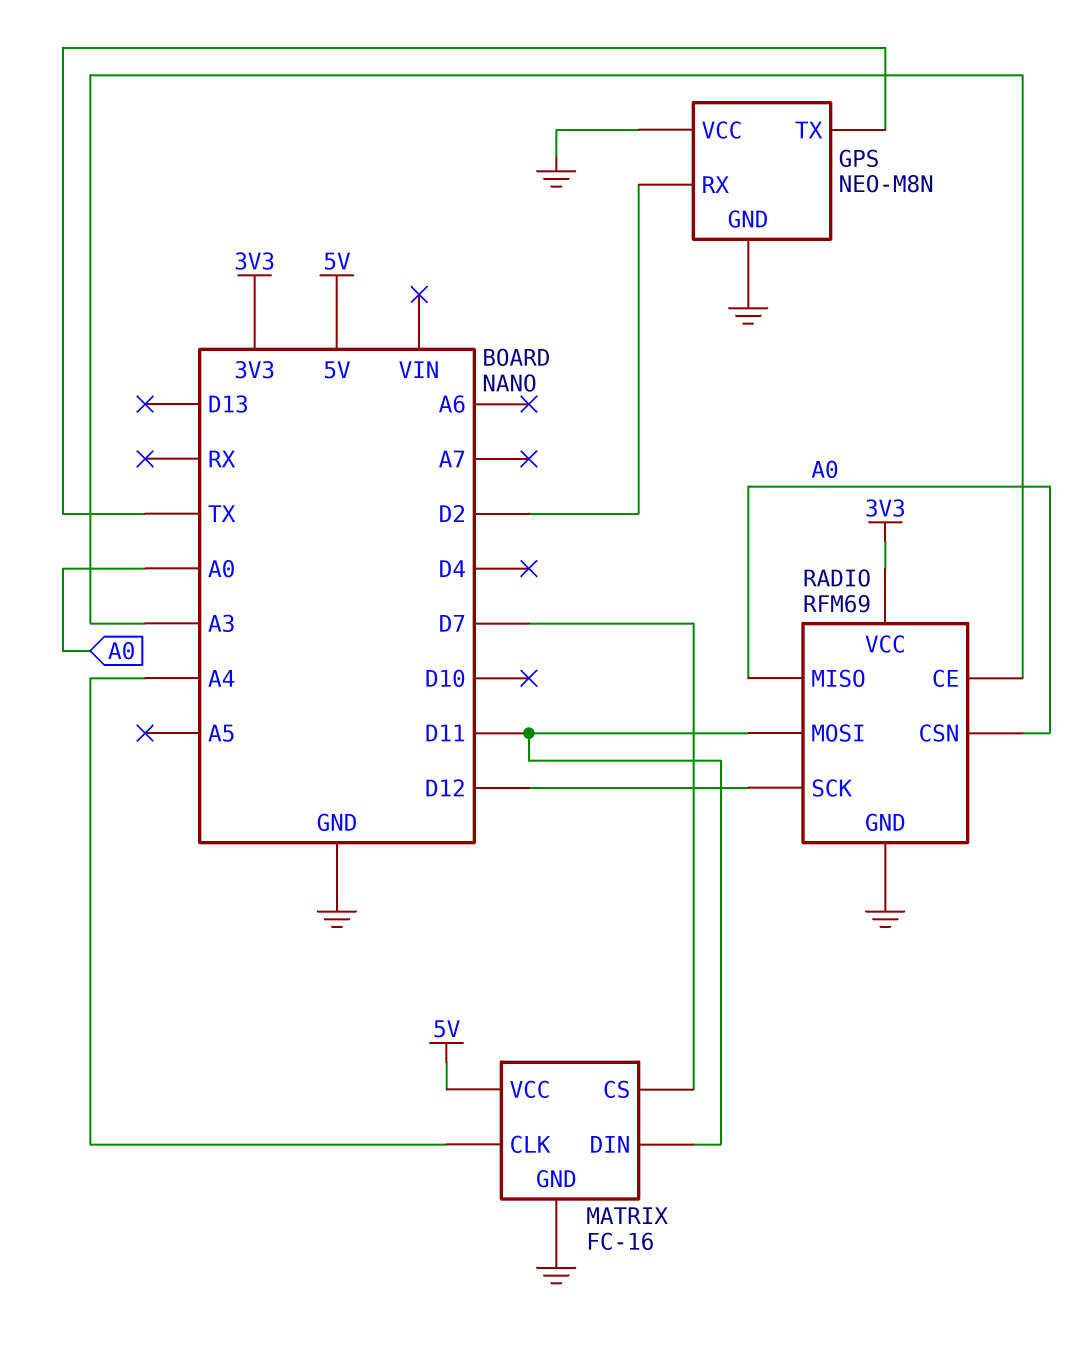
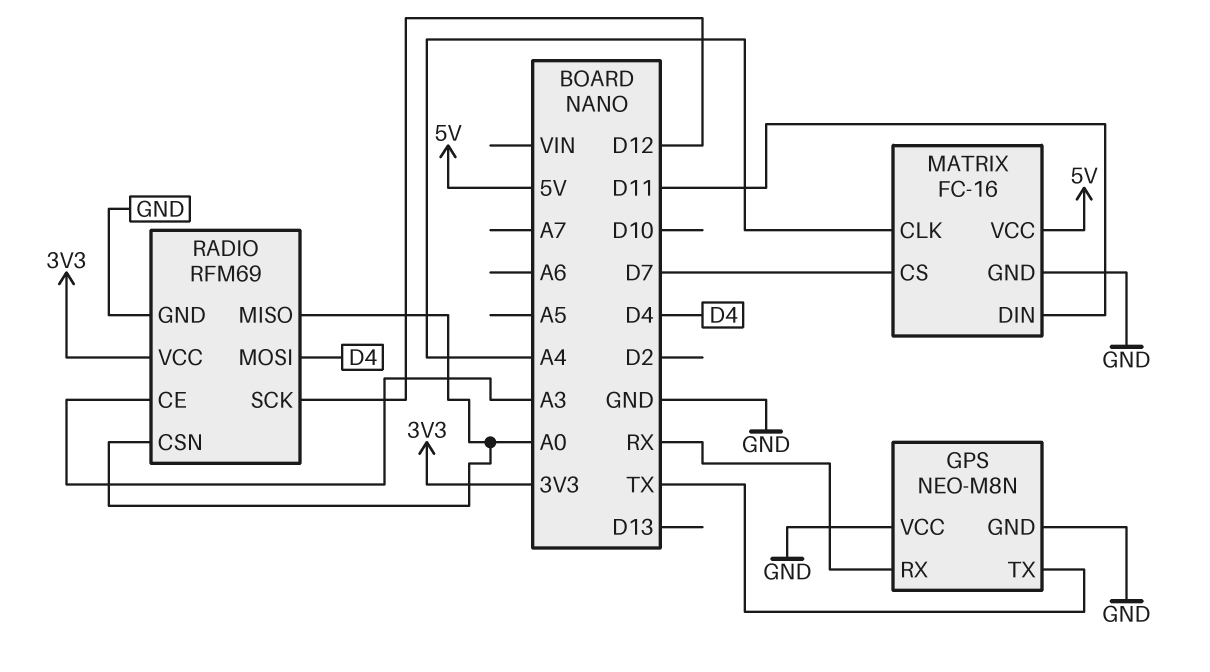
GPS pin RX: D2 -> RX
RADIO pin MOSI: D11 -> D4

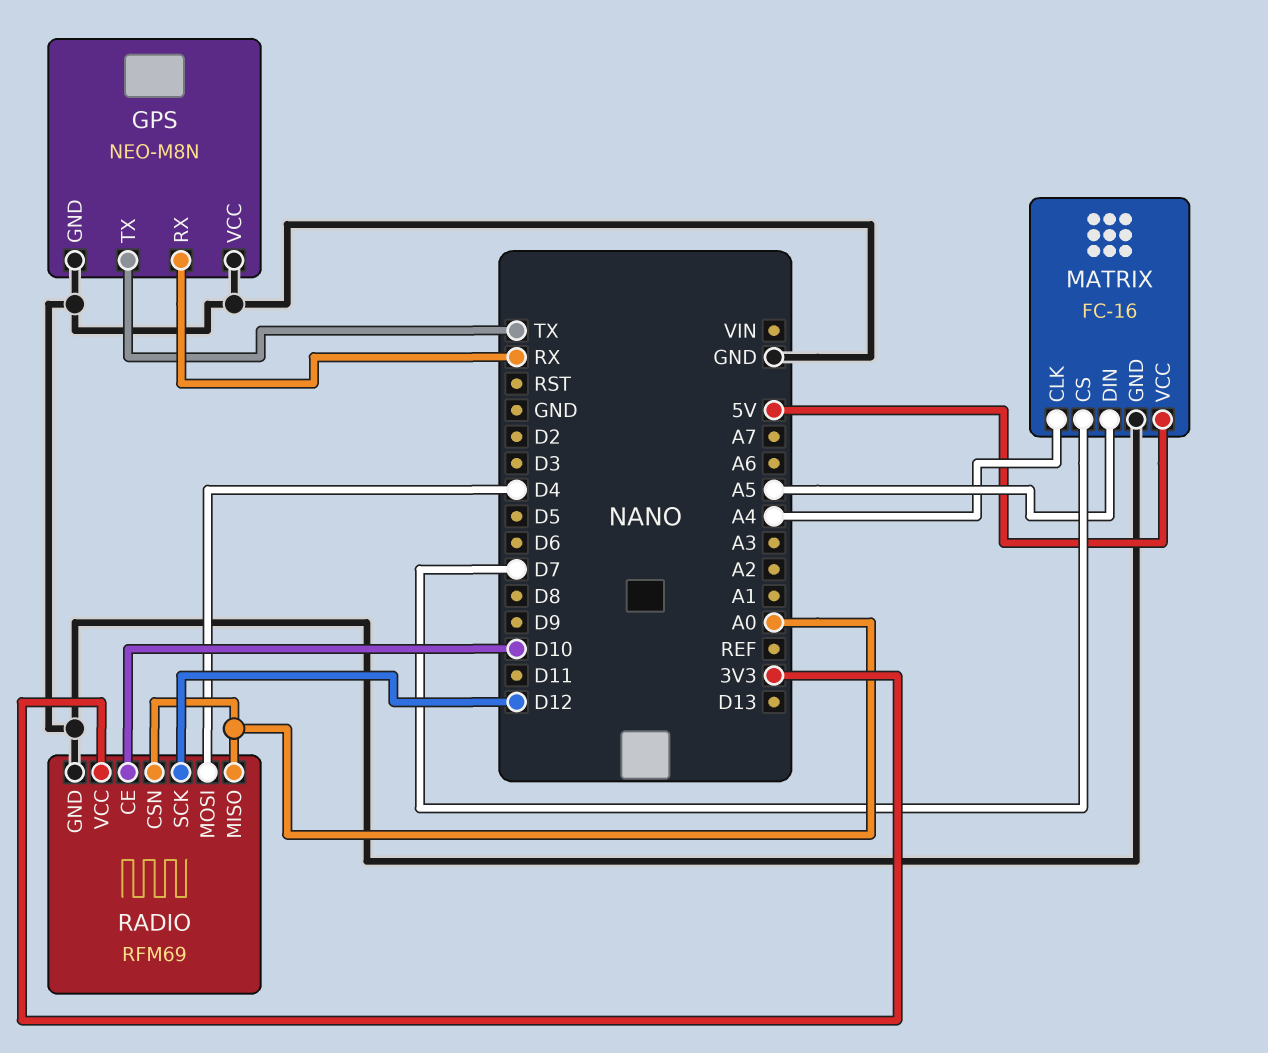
MATRIX pin DIN: D11 -> A5
RADIO pin CE: A3 -> D10

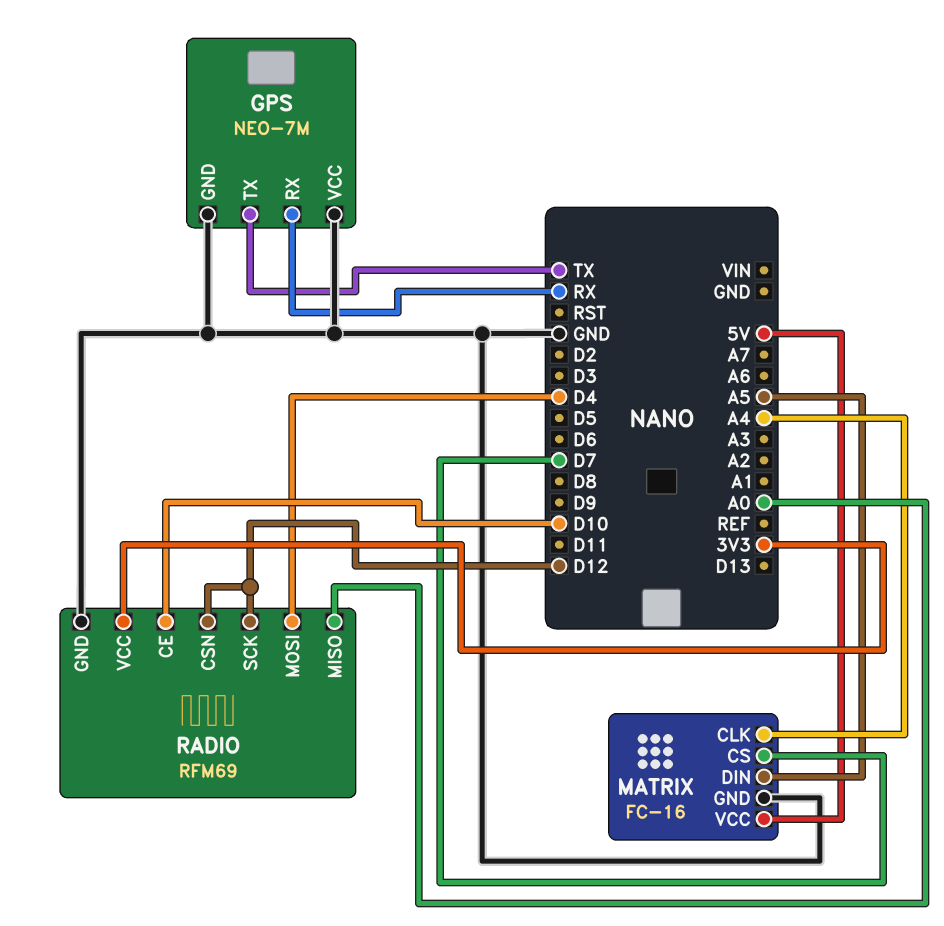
GPS: NEO-M8N -> NEO-7M
RADIO pin CSN: A0 -> D12

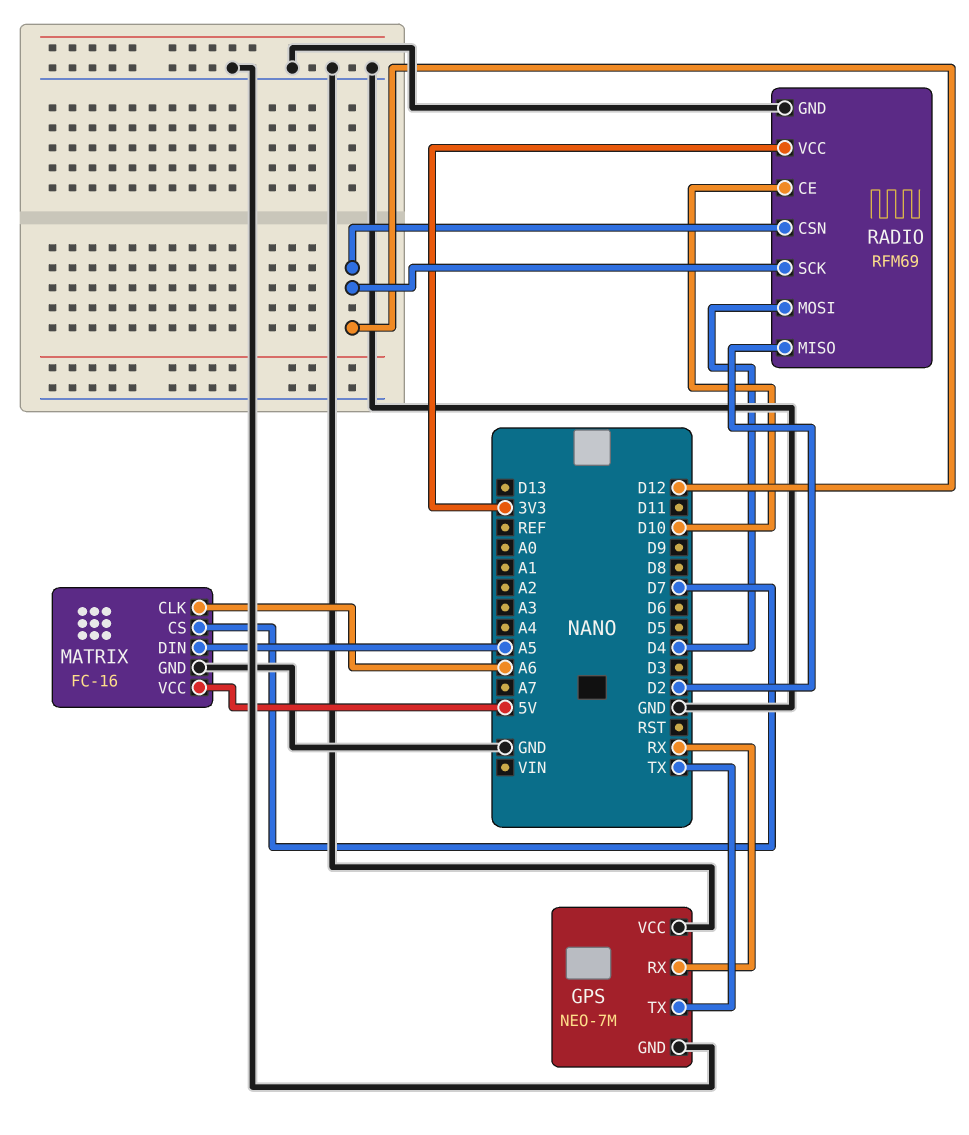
MATRIX pin CLK: A4 -> A6
RADIO pin MISO: A0 -> D2

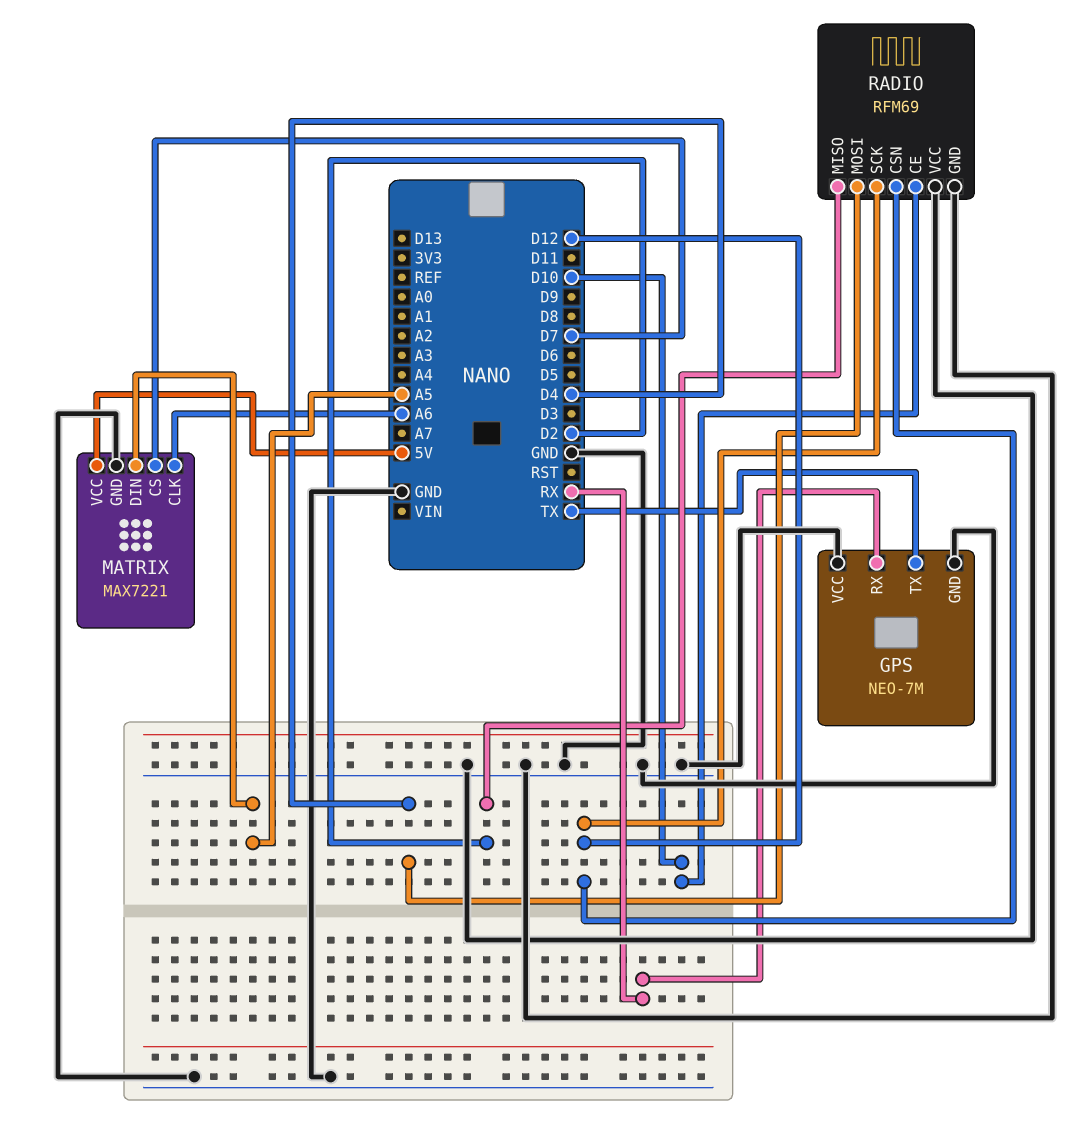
MATRIX: FC-16 -> MAX7221
RADIO pin VCC: 3V3 -> GND

